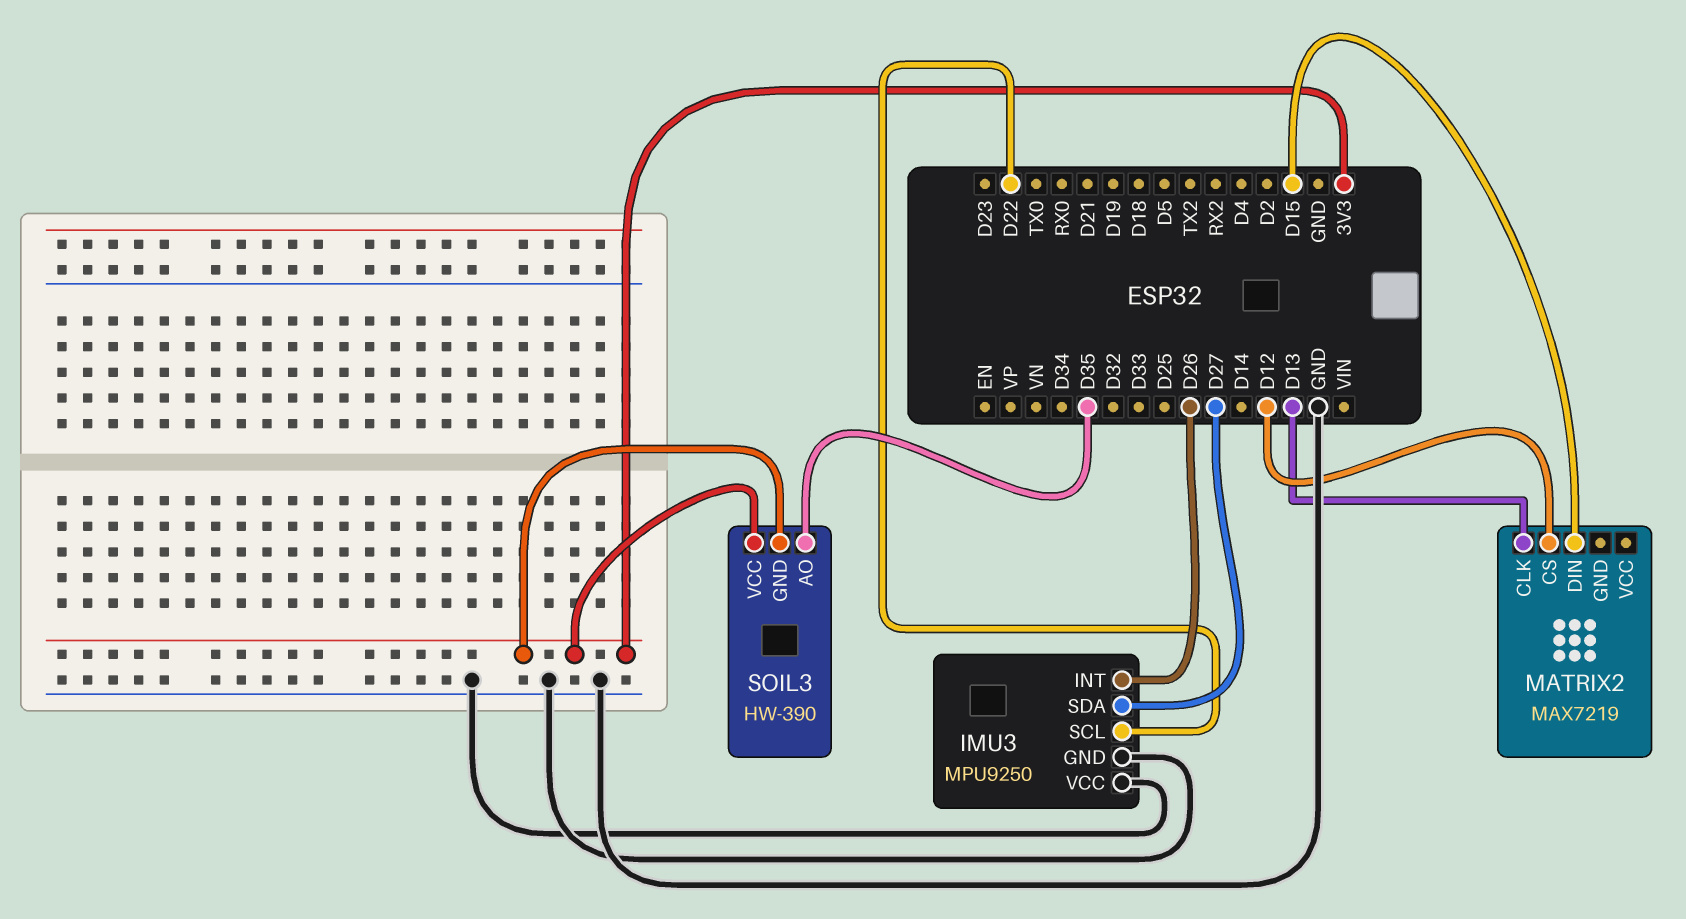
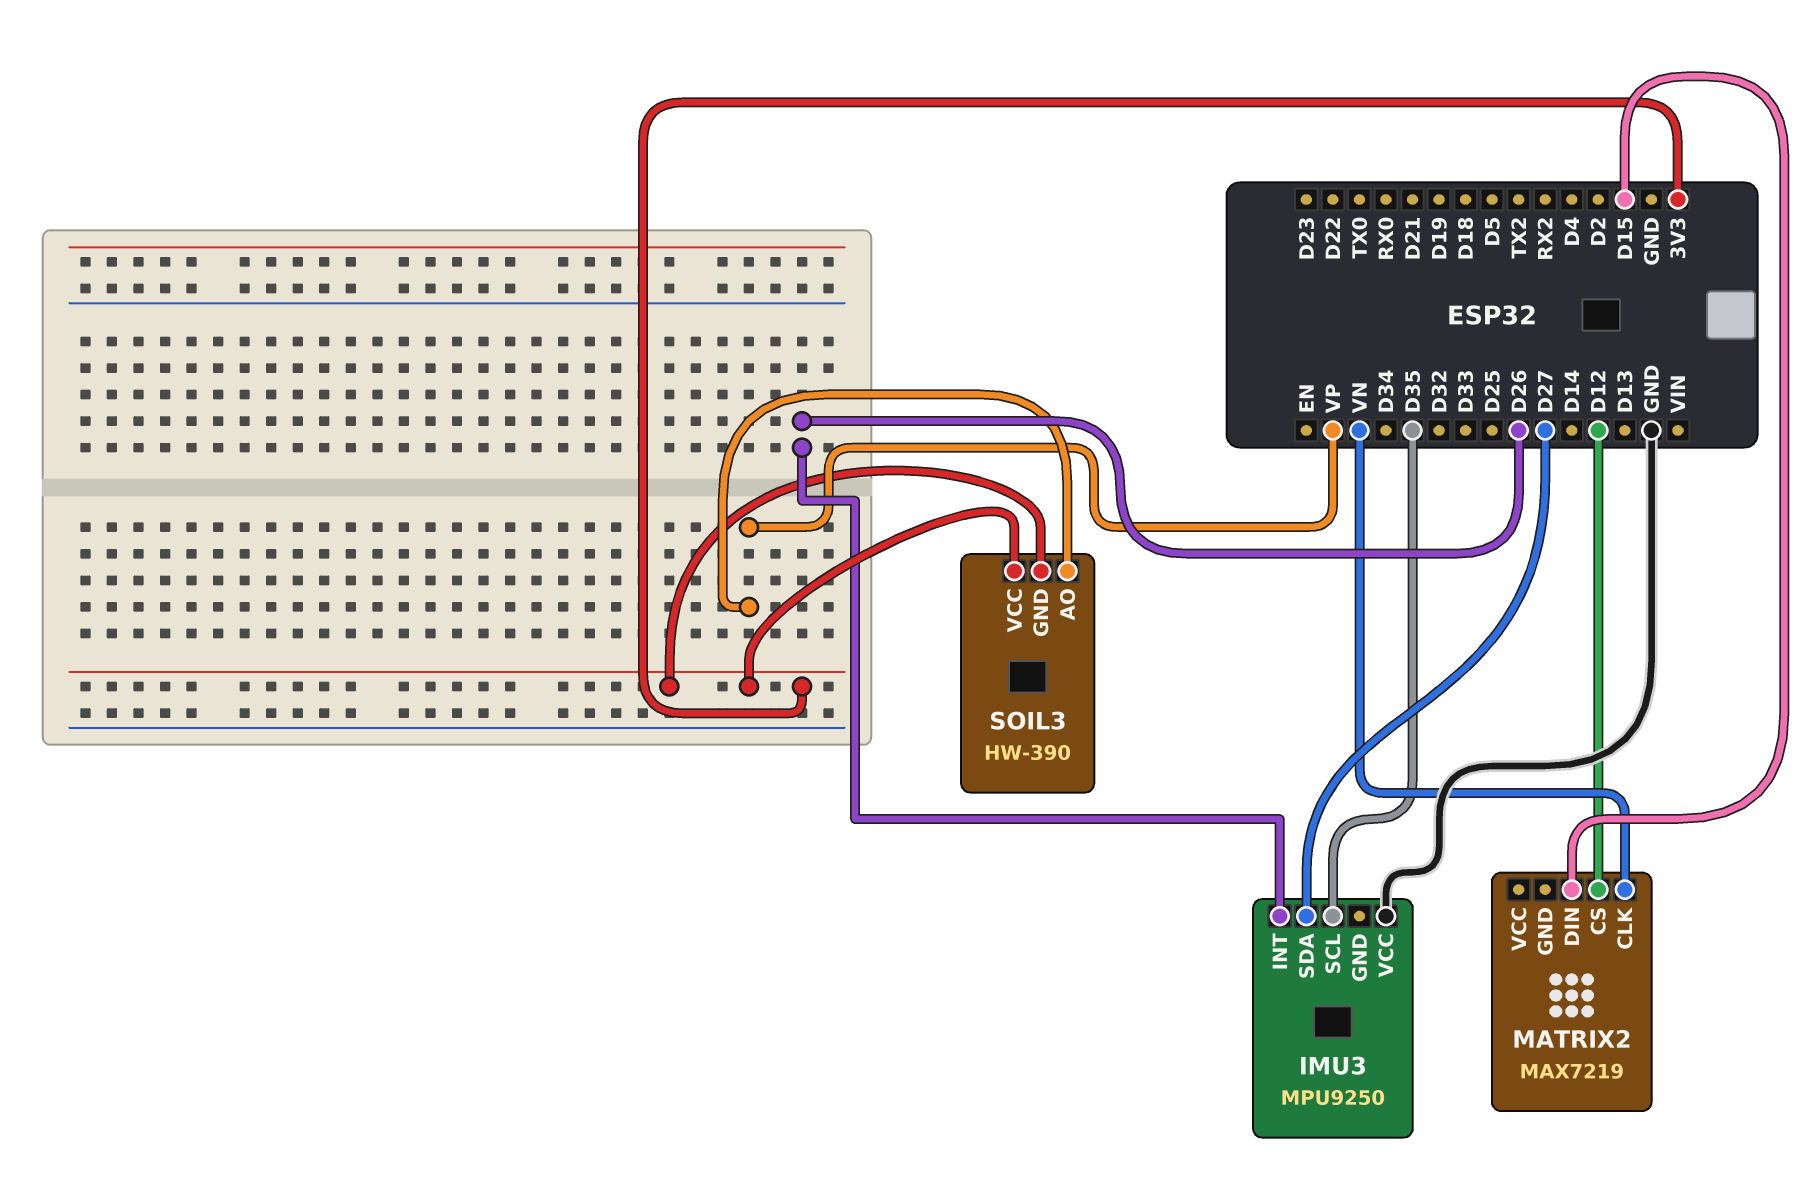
IMU3 pin GND: GND -> none
IMU3 pin SCL: D22 -> D35
MATRIX2 pin CLK: D13 -> VN
SOIL3 pin AO: D35 -> VP

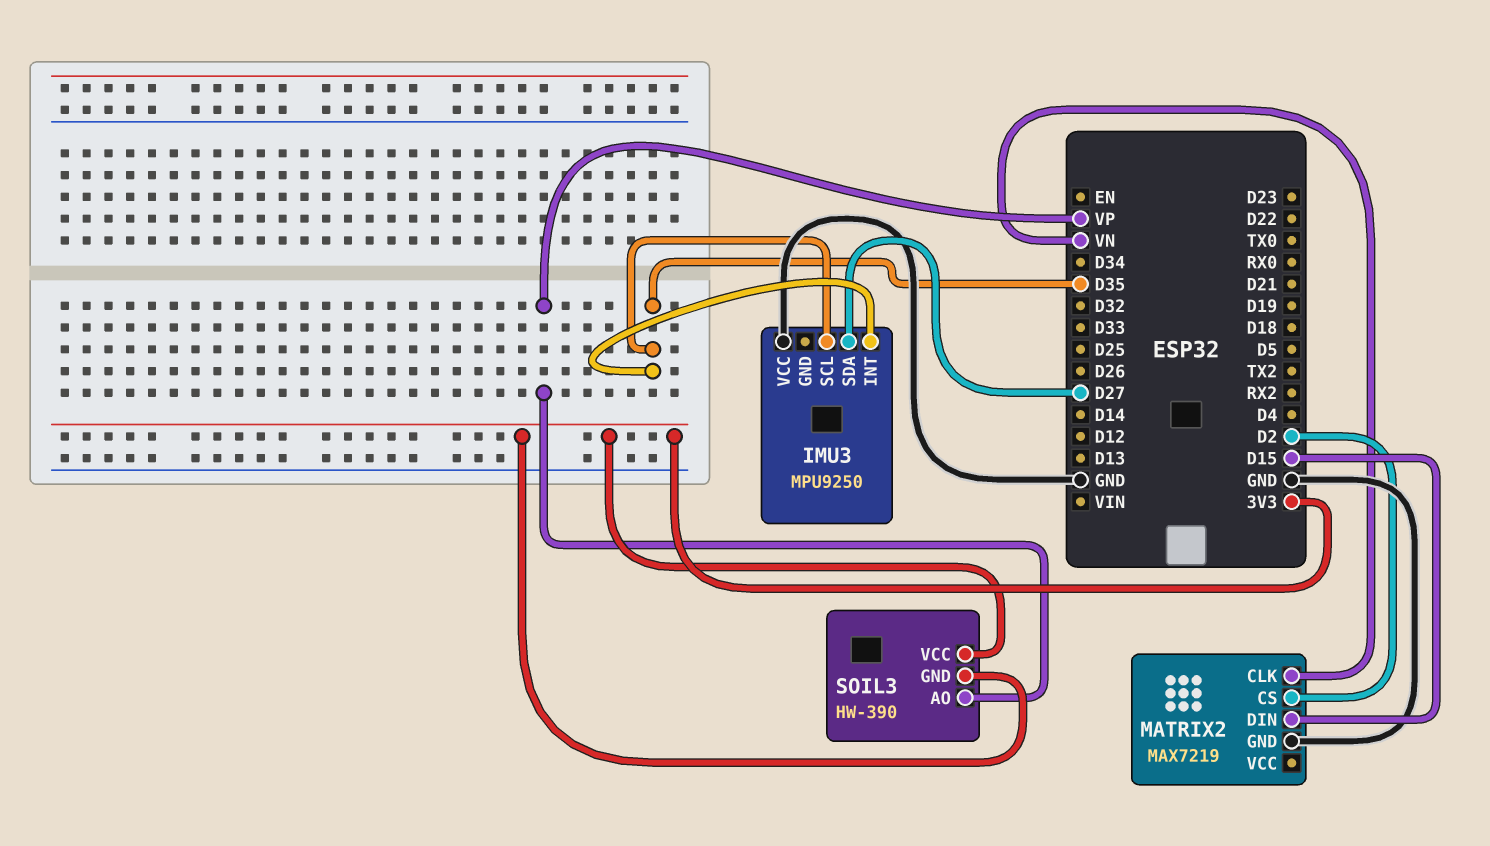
IMU3 pin INT: D26 -> D35
MATRIX2 pin CS: D12 -> D2
MATRIX2 pin GND: none -> GND

